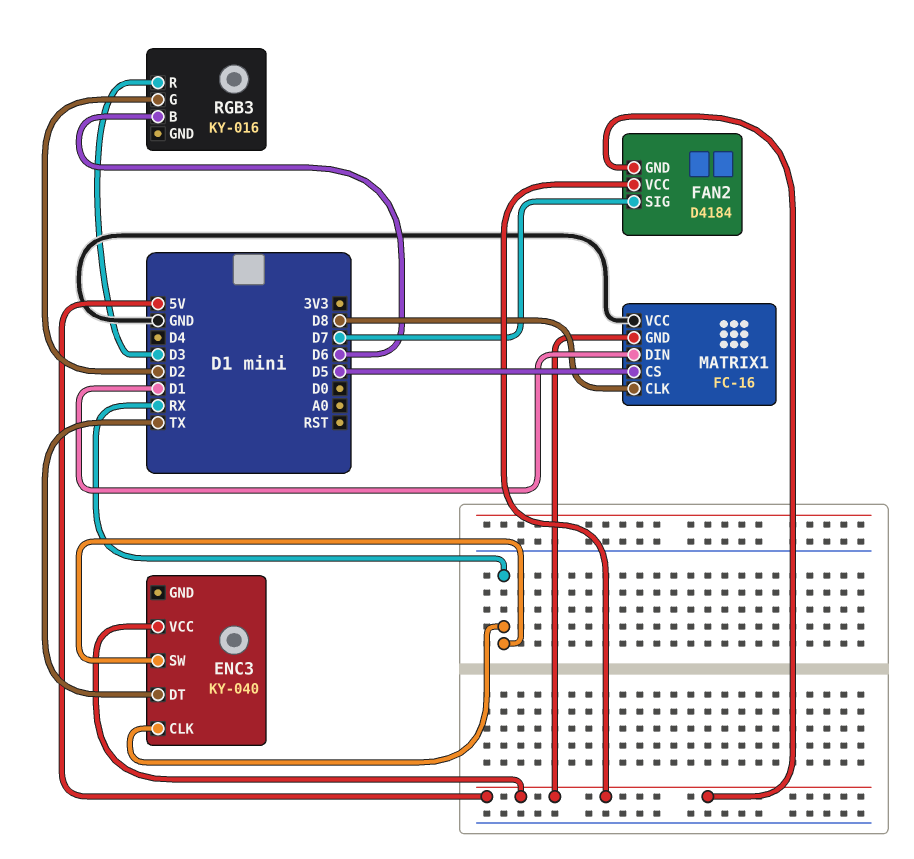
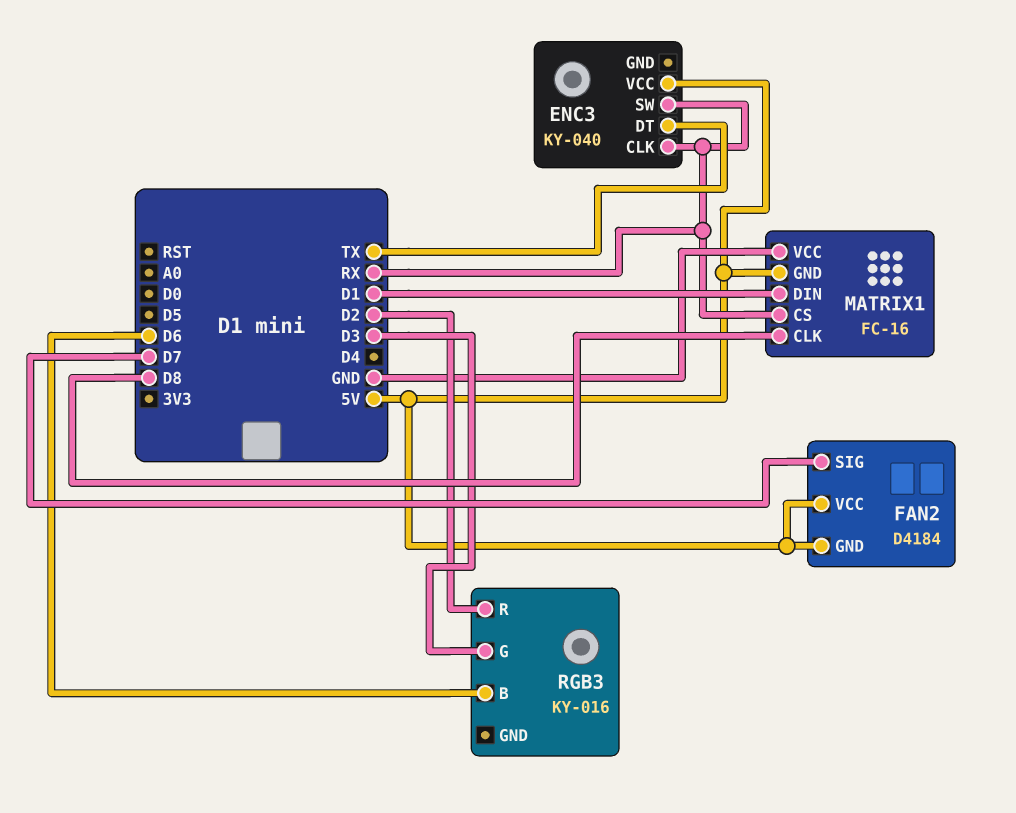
MATRIX1 pin CS: D5 -> RX
RGB3 pin G: D2 -> D3
RGB3 pin R: D3 -> D2

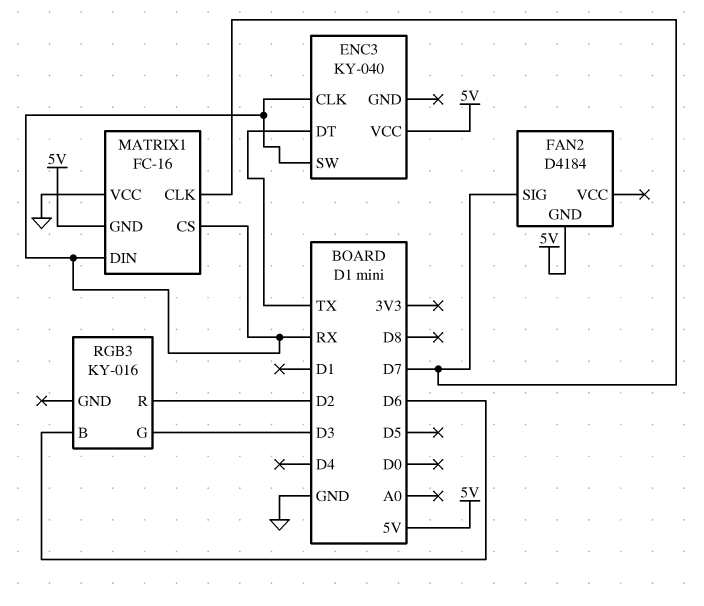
FAN2 pin VCC: 5V -> none
MATRIX1 pin CLK: D8 -> D7
MATRIX1 pin DIN: D1 -> RX

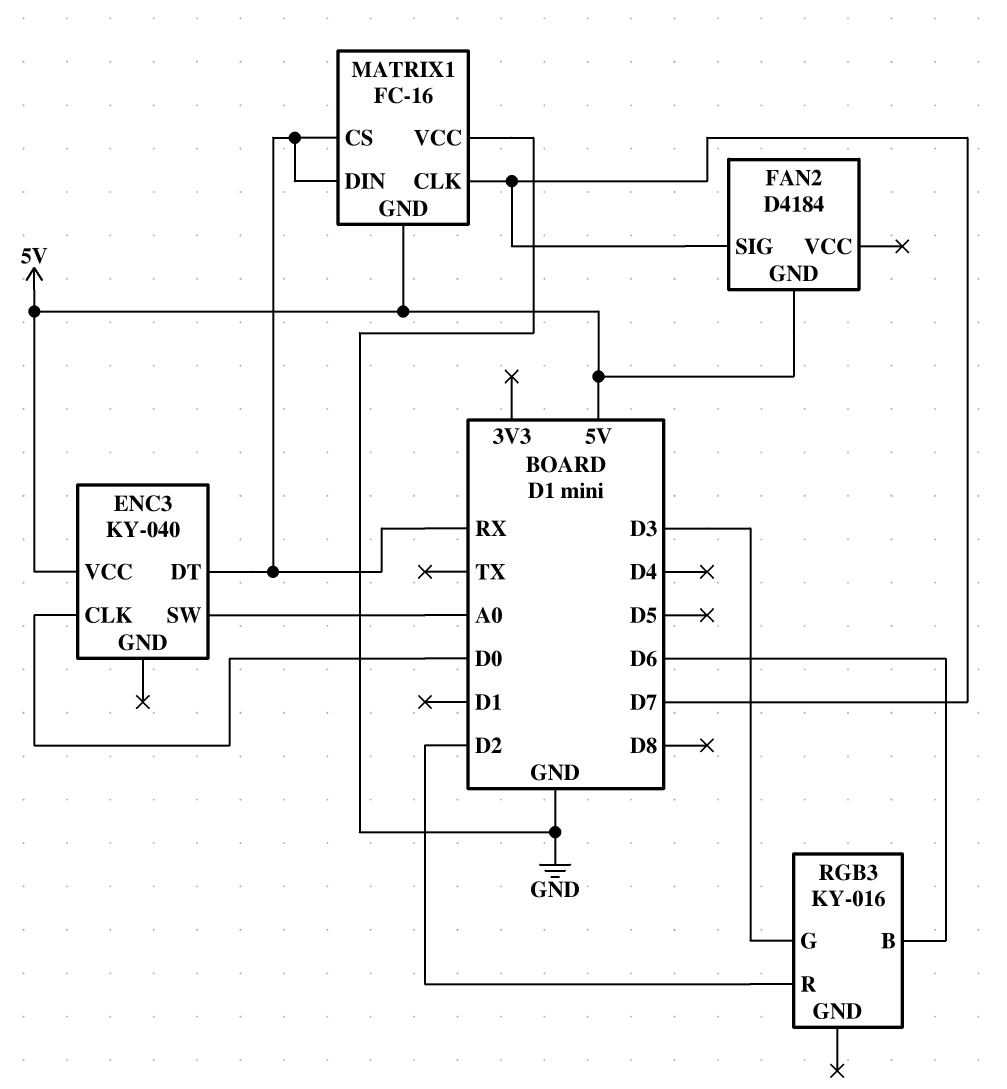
ENC3 pin CLK: RX -> D0
ENC3 pin DT: TX -> RX
ENC3 pin SW: RX -> A0

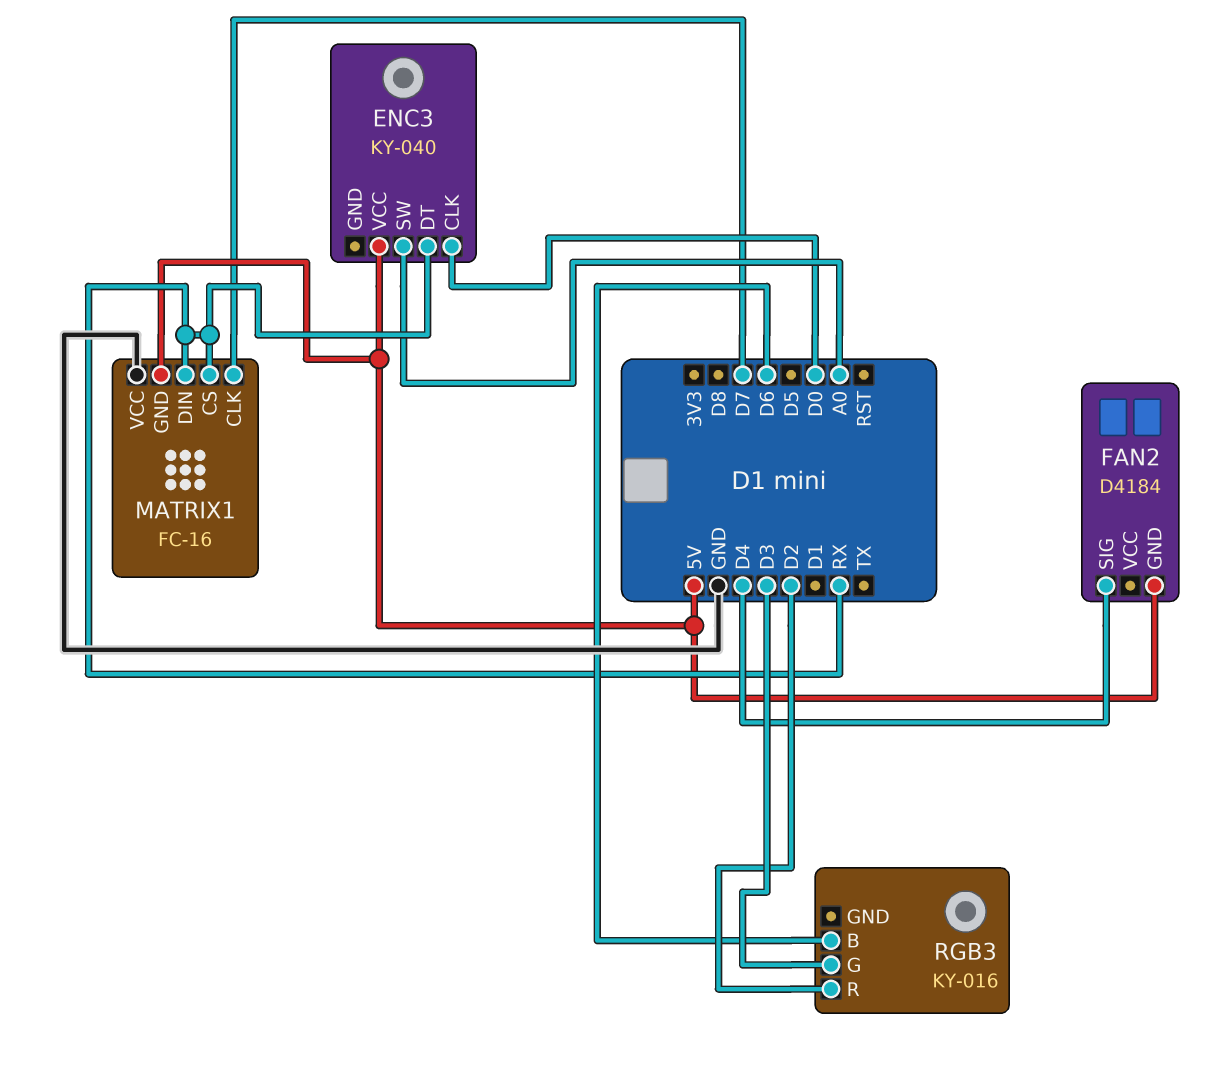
FAN2 pin SIG: D7 -> D4

